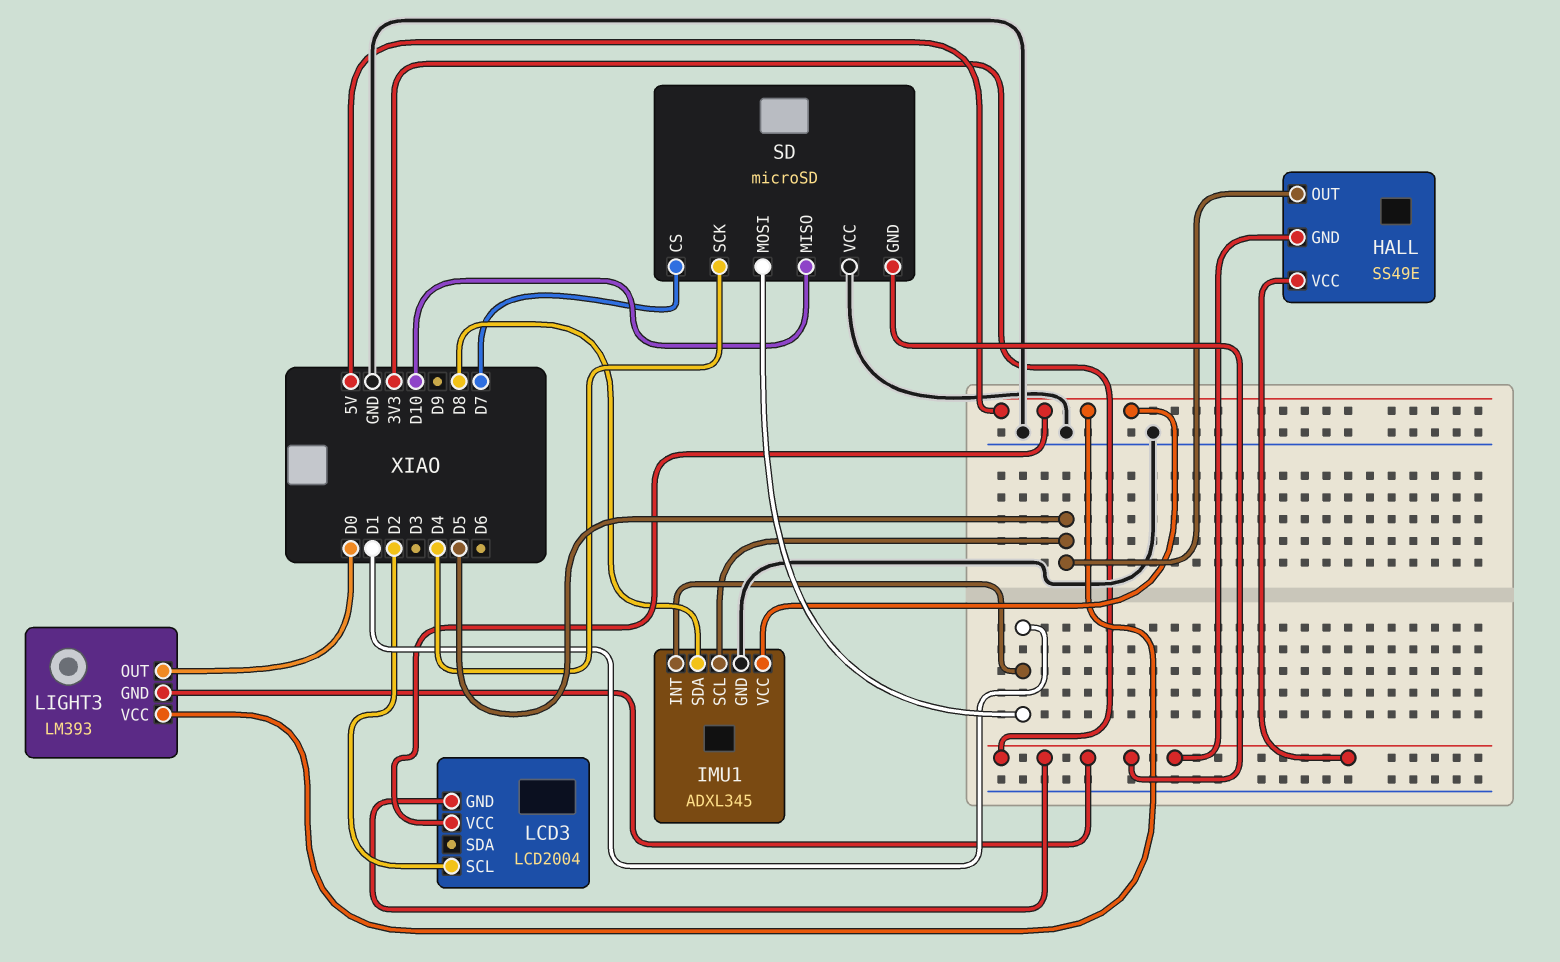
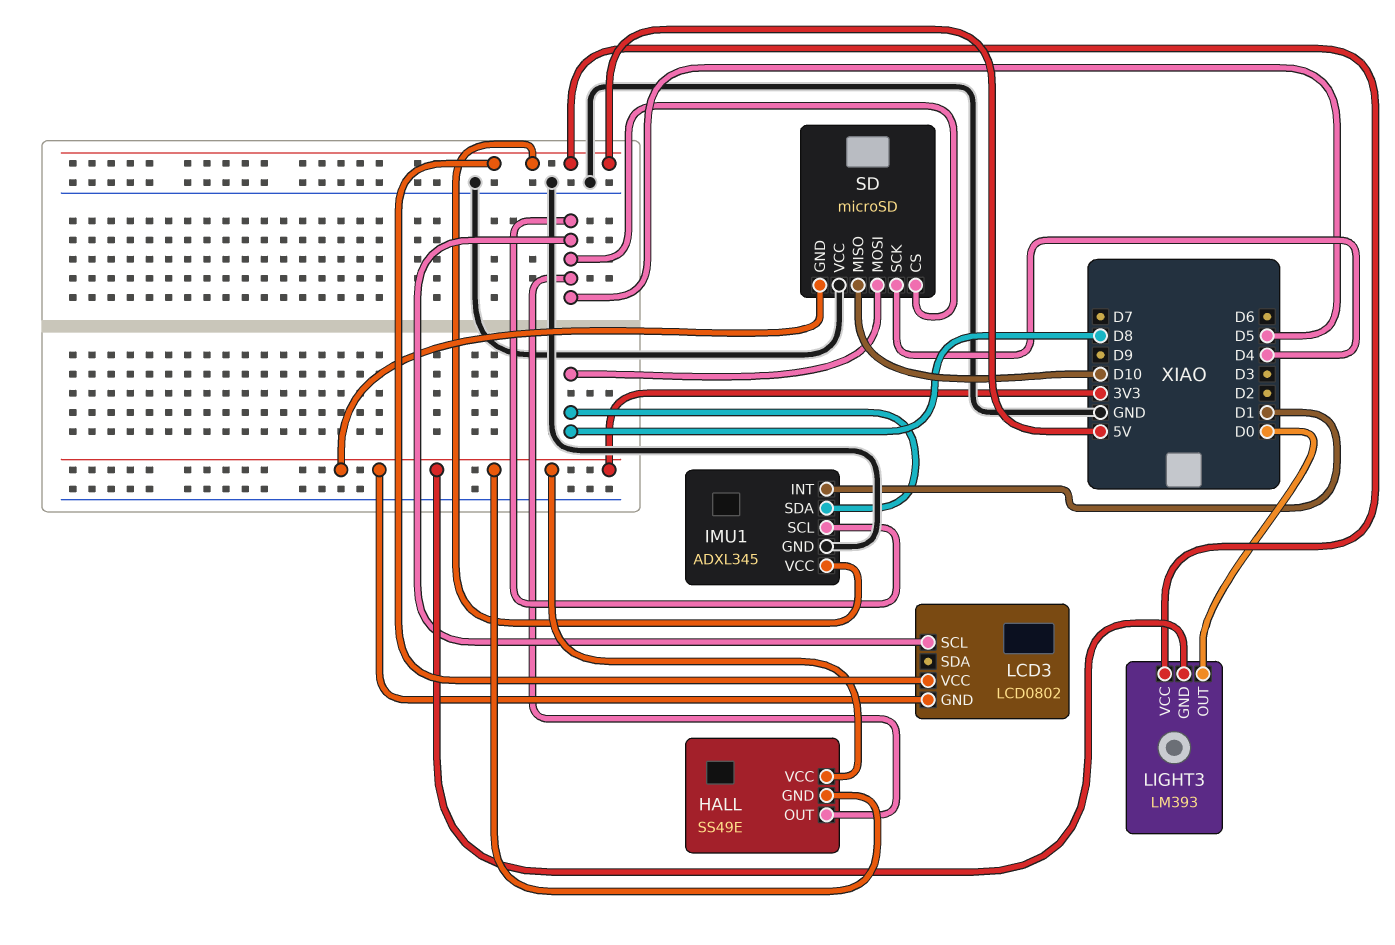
LCD3: LCD2004 -> LCD0802
LCD3 pin SCL: D2 -> D5
SD pin CS: D7 -> D5
SD pin MOSI: D1 -> D8

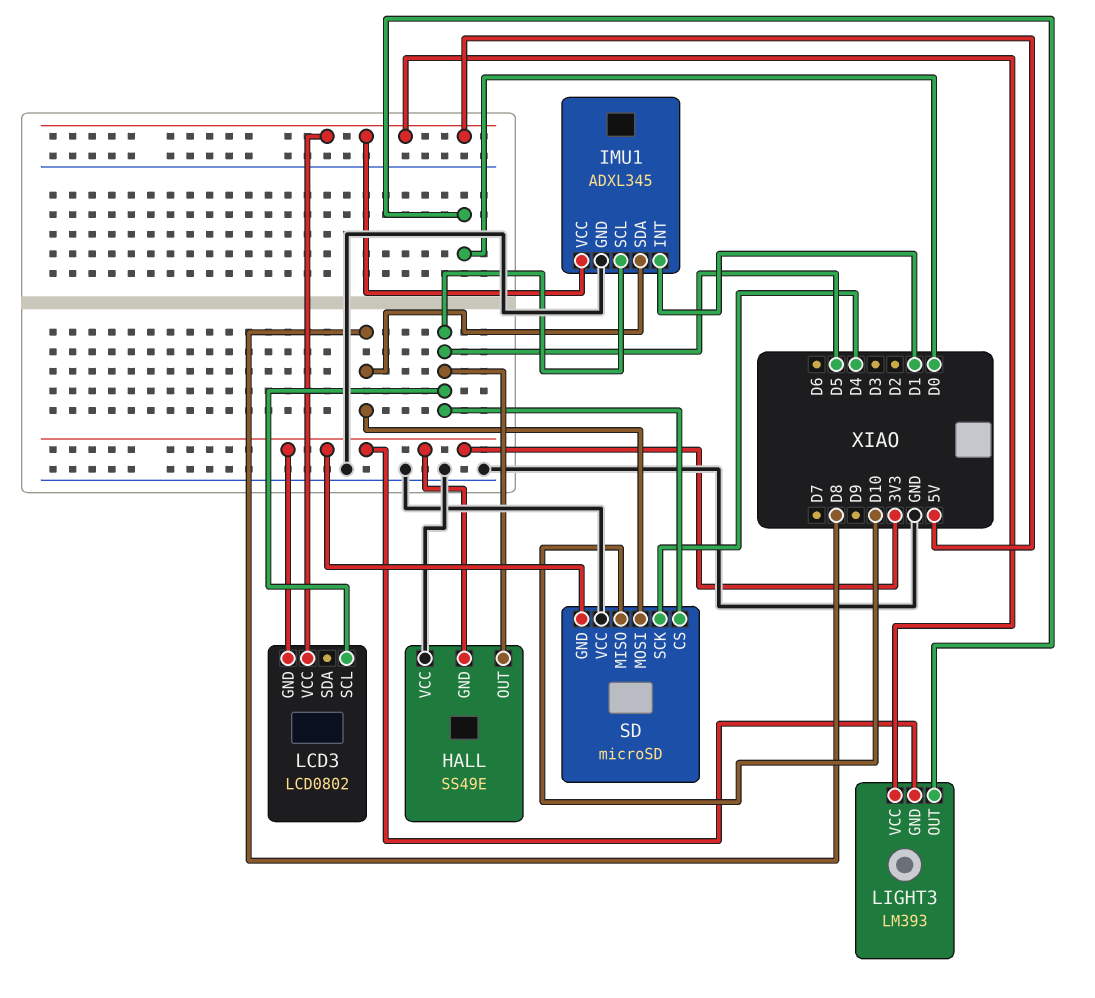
HALL pin VCC: 3V3 -> GND

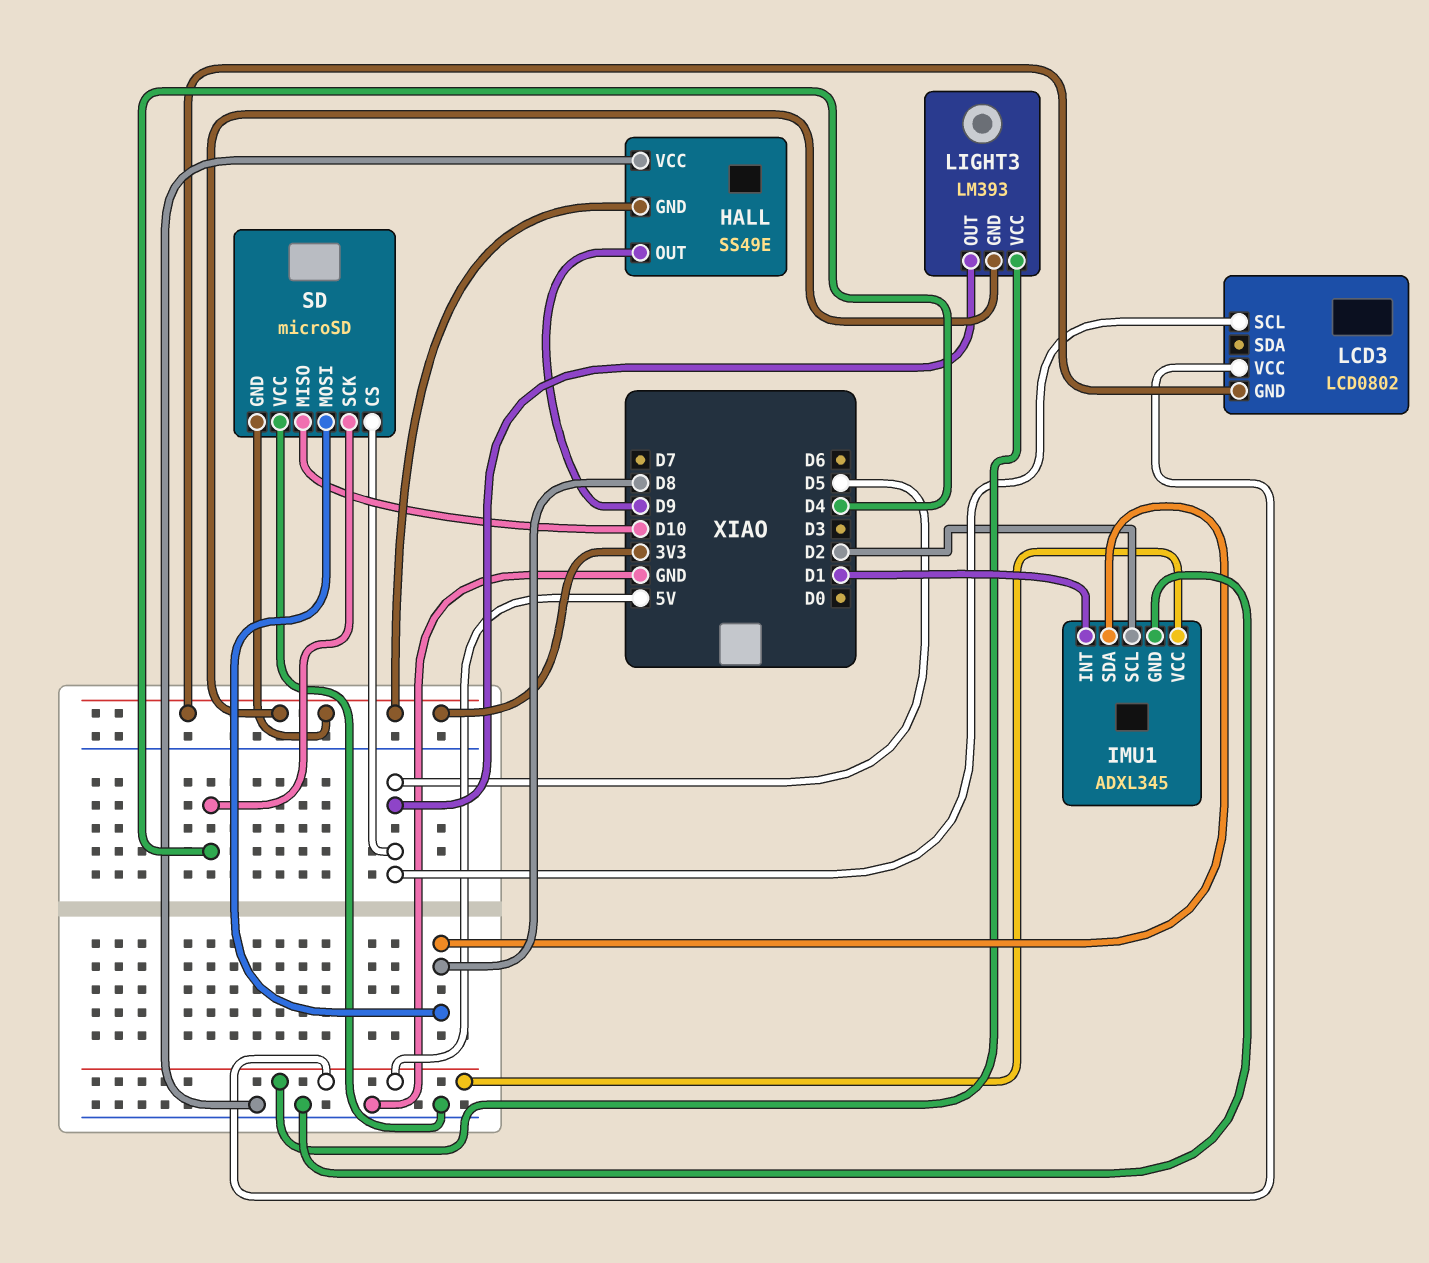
HALL pin OUT: D5 -> D9
IMU1 pin SCL: D5 -> D2
LIGHT3 pin OUT: D0 -> D5

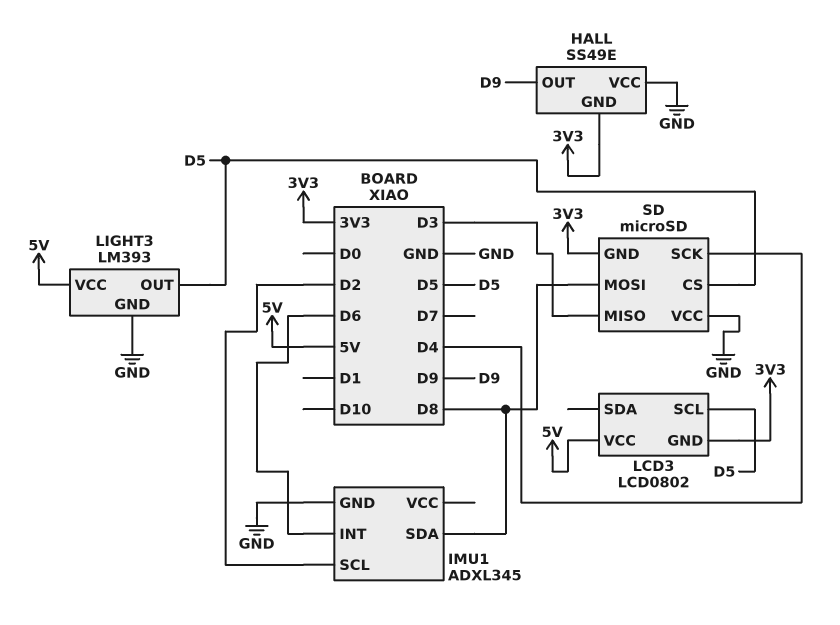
IMU1 pin INT: D1 -> D6
IMU1 pin VCC: 5V -> none
LIGHT3 pin GND: 3V3 -> GND
SD pin MISO: D10 -> D3

